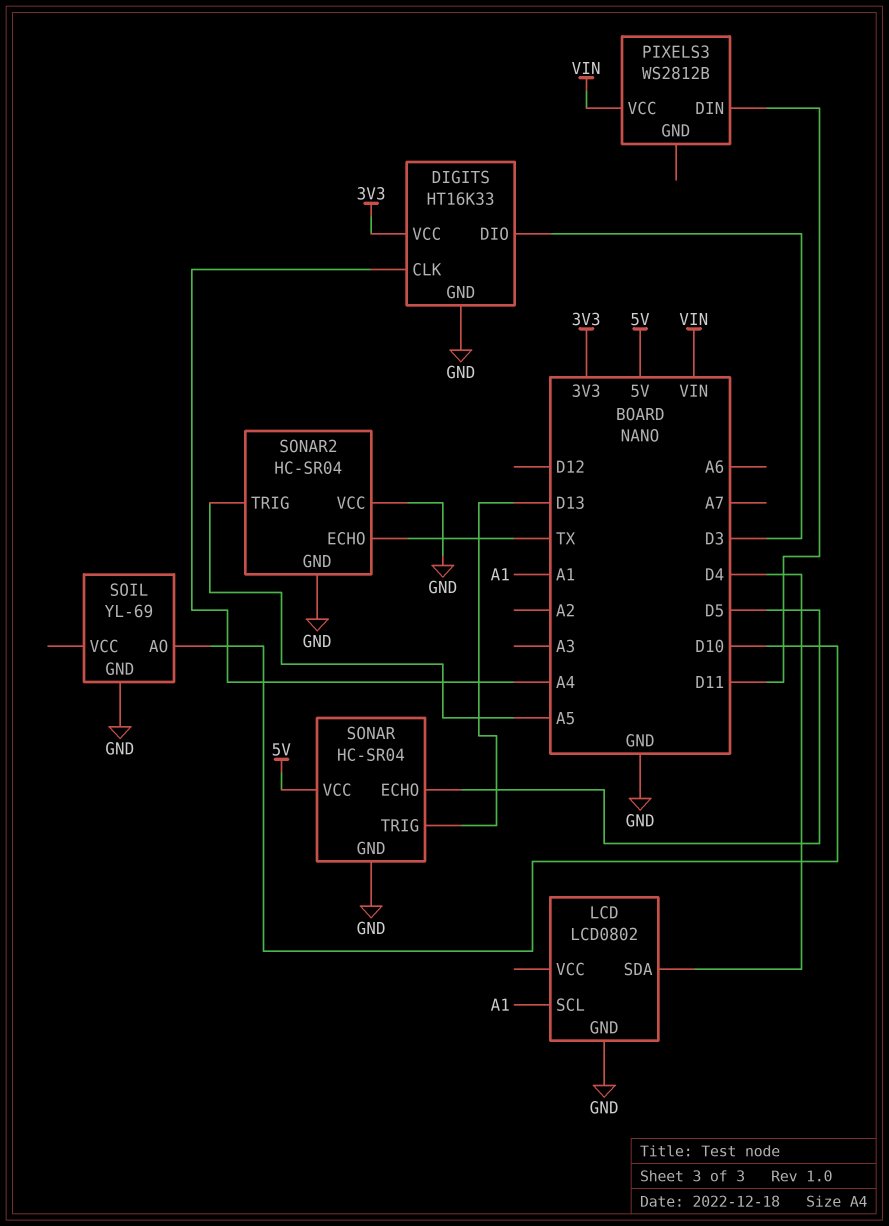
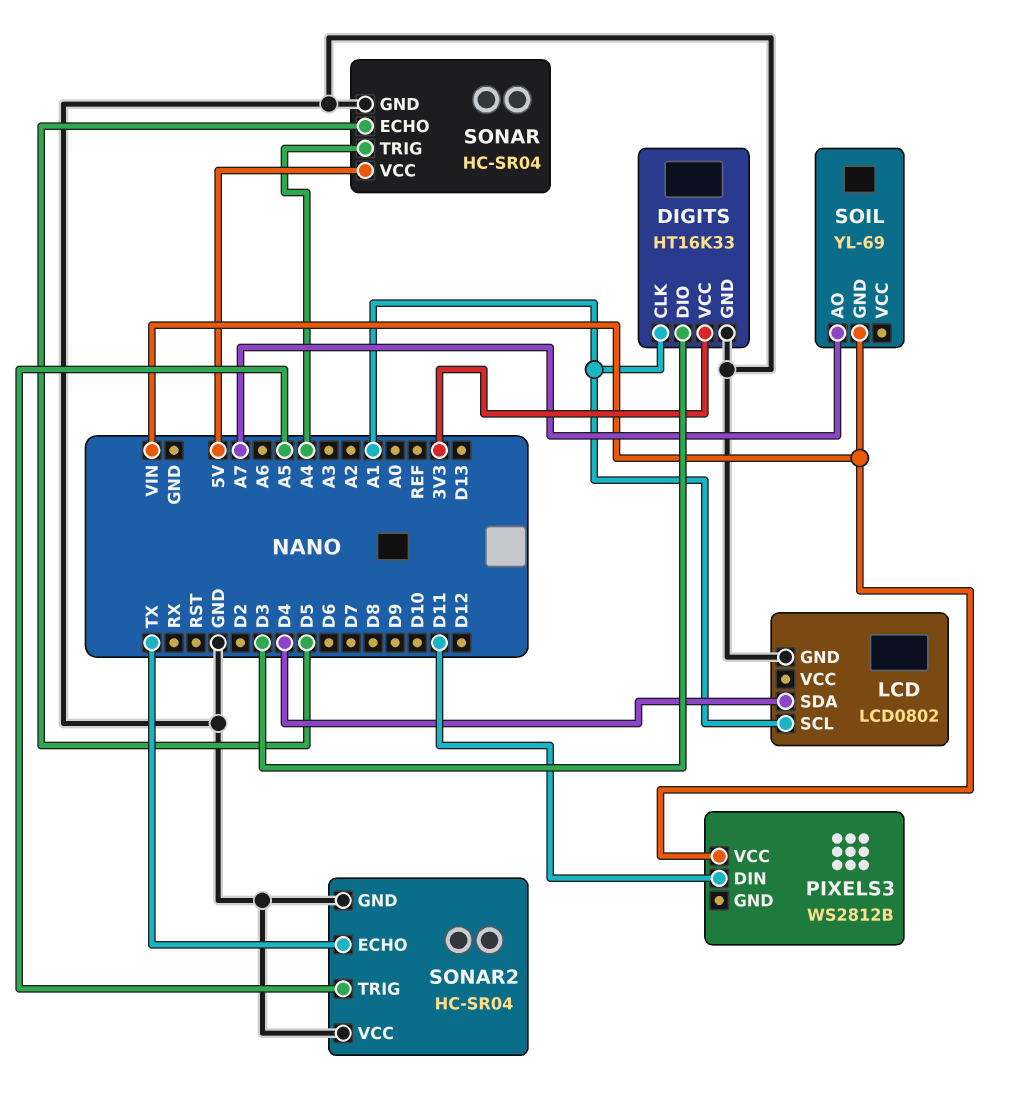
DIGITS pin CLK: A4 -> A1
SOIL pin AO: D10 -> A7
SOIL pin GND: GND -> VIN
SONAR pin TRIG: D13 -> A4

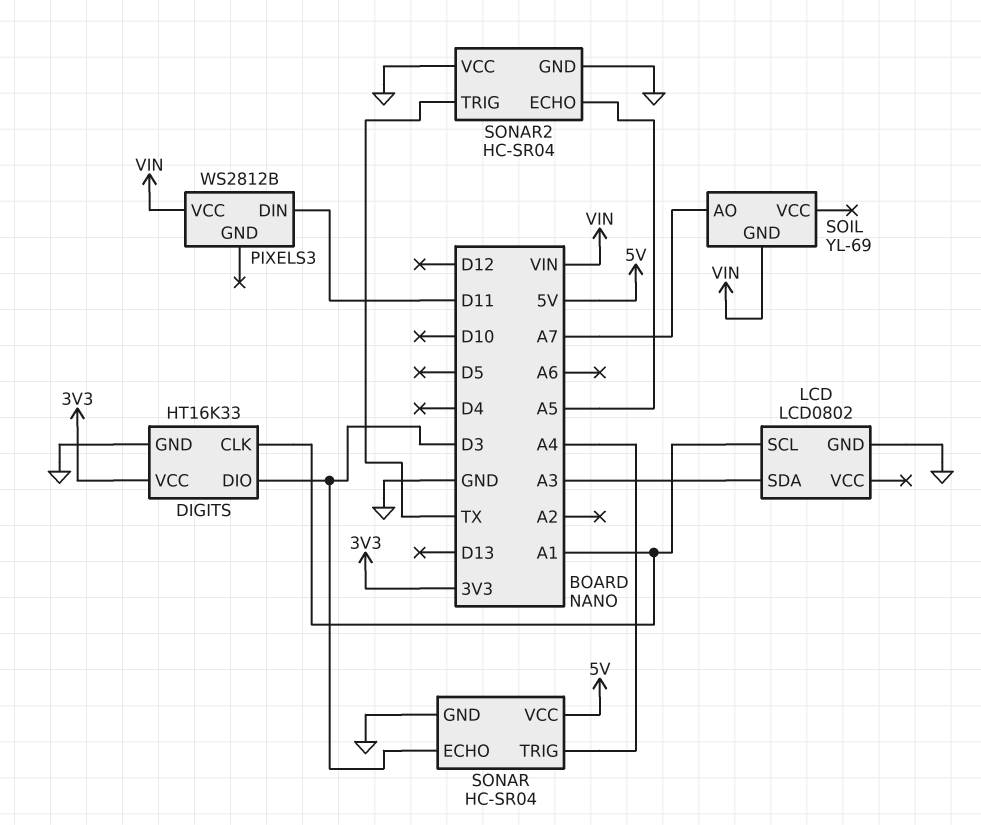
LCD pin SDA: D4 -> A3
SONAR pin ECHO: D5 -> D3
SONAR2 pin ECHO: TX -> A5
SONAR2 pin TRIG: A5 -> TX

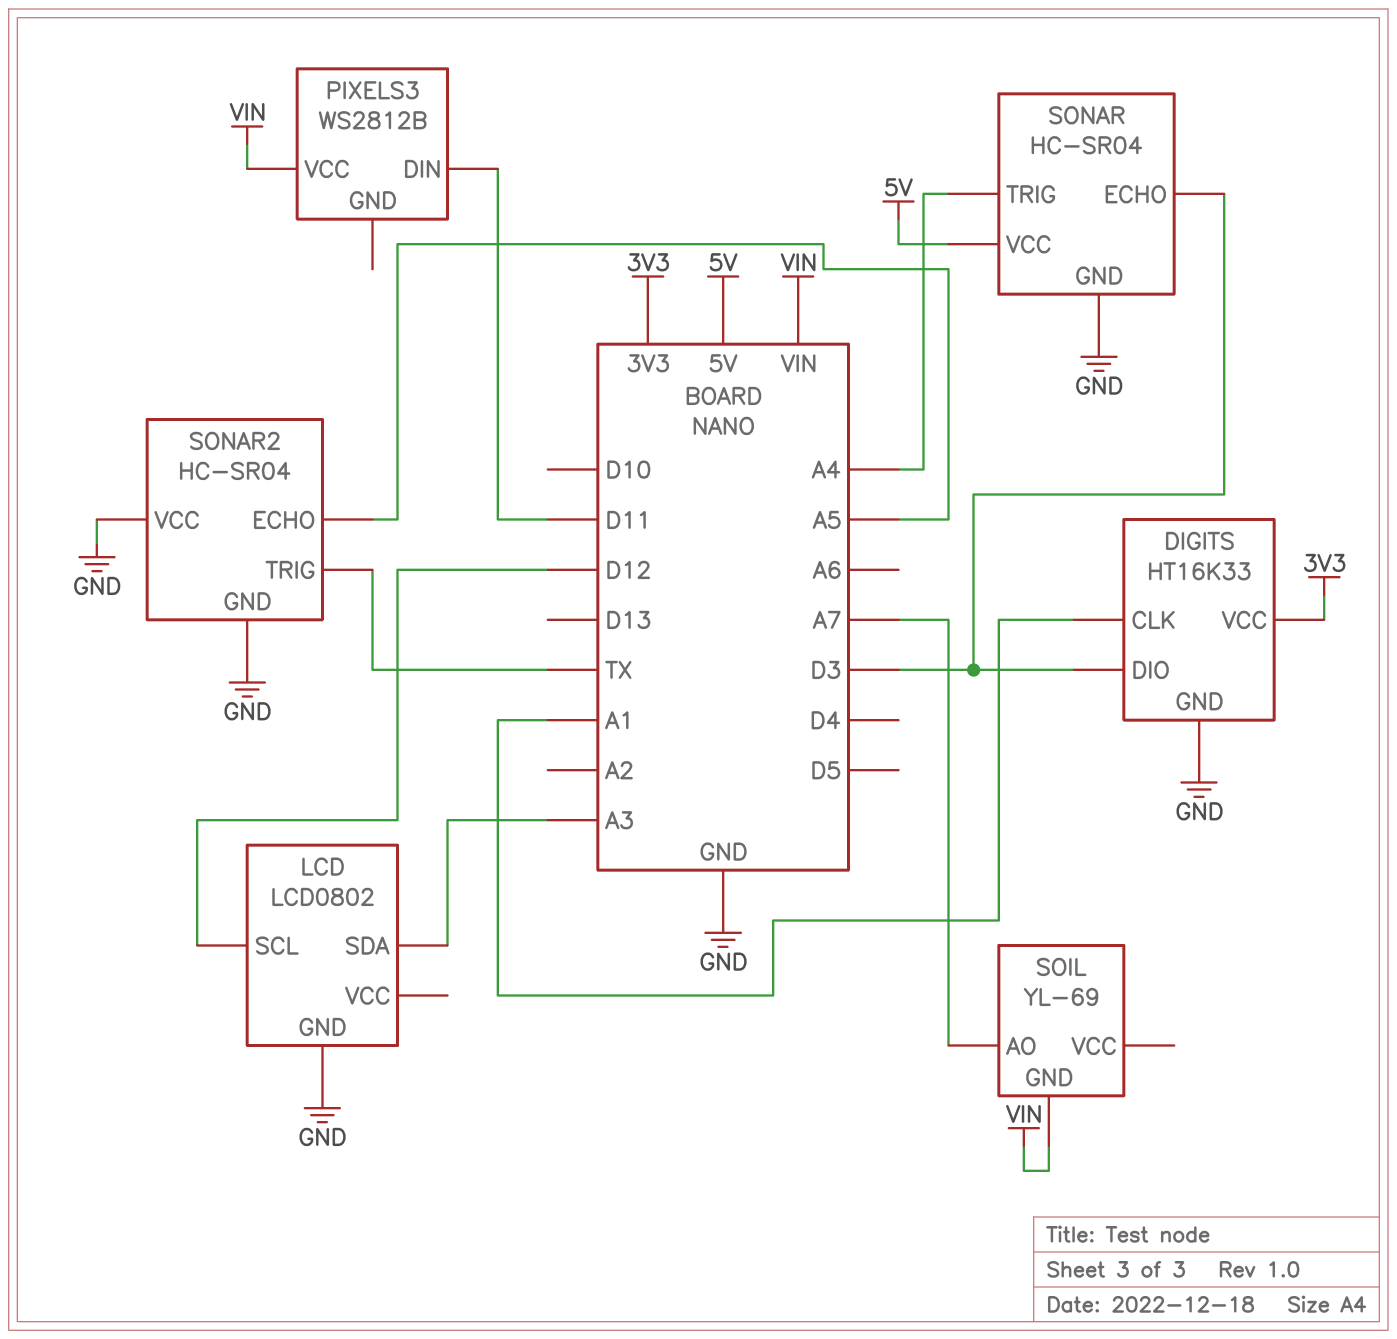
LCD pin SCL: A1 -> D12

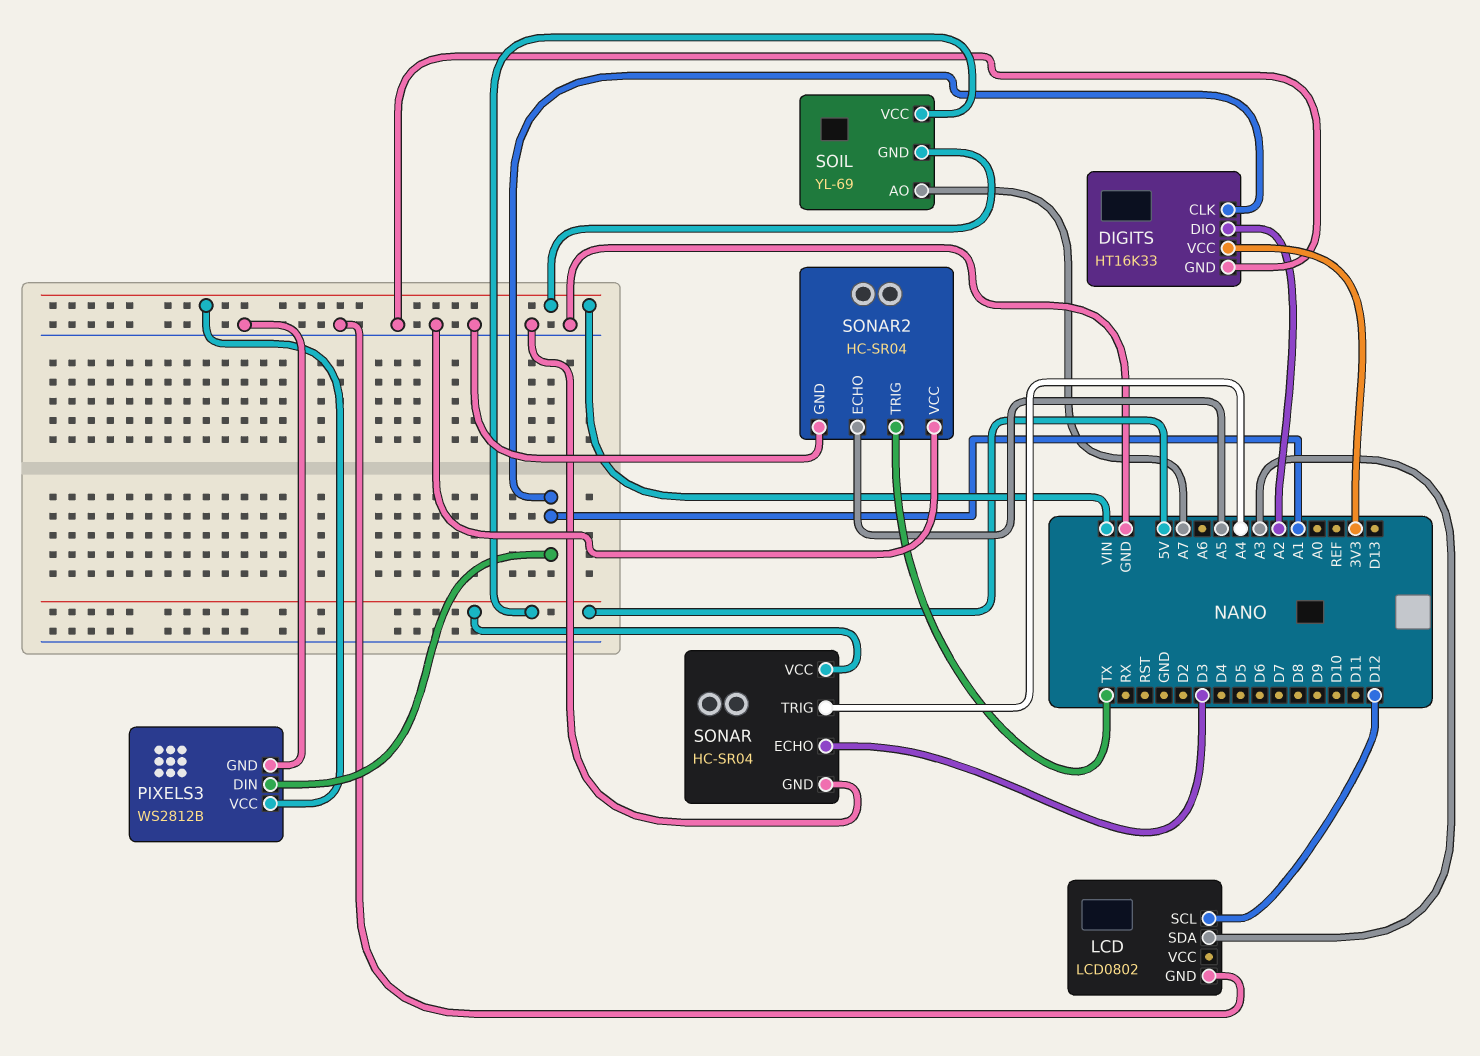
DIGITS pin DIO: D3 -> A2
PIXELS3 pin DIN: D11 -> A1
PIXELS3 pin GND: none -> GND
SOIL pin VCC: none -> 5V

